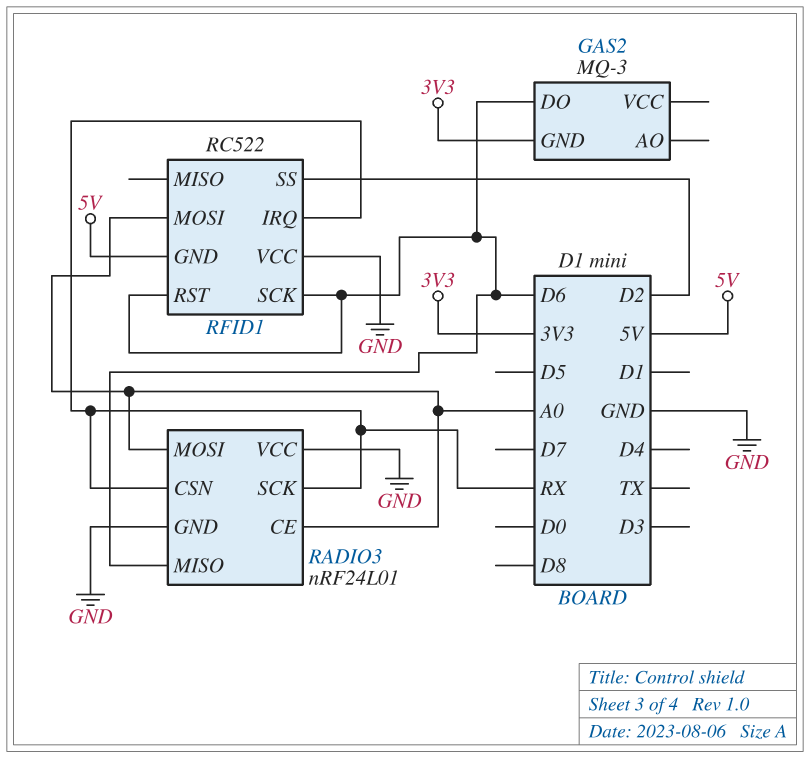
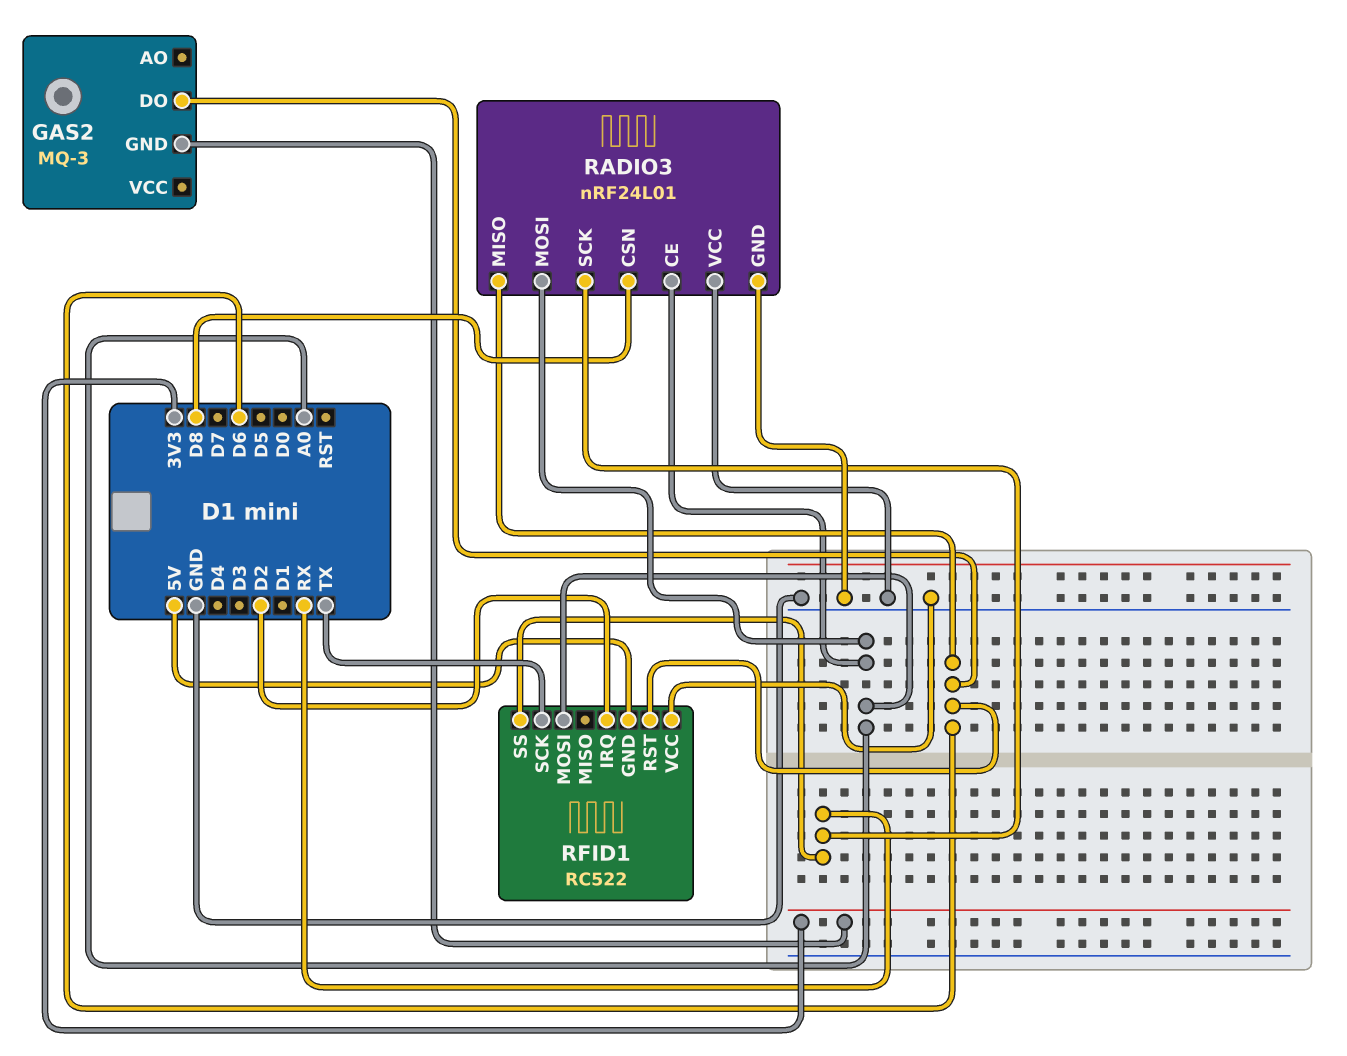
RADIO3 pin CSN: RX -> D8
RFID1 pin IRQ: RX -> D2
RFID1 pin SCK: D6 -> TX
RFID1 pin SS: D2 -> RX

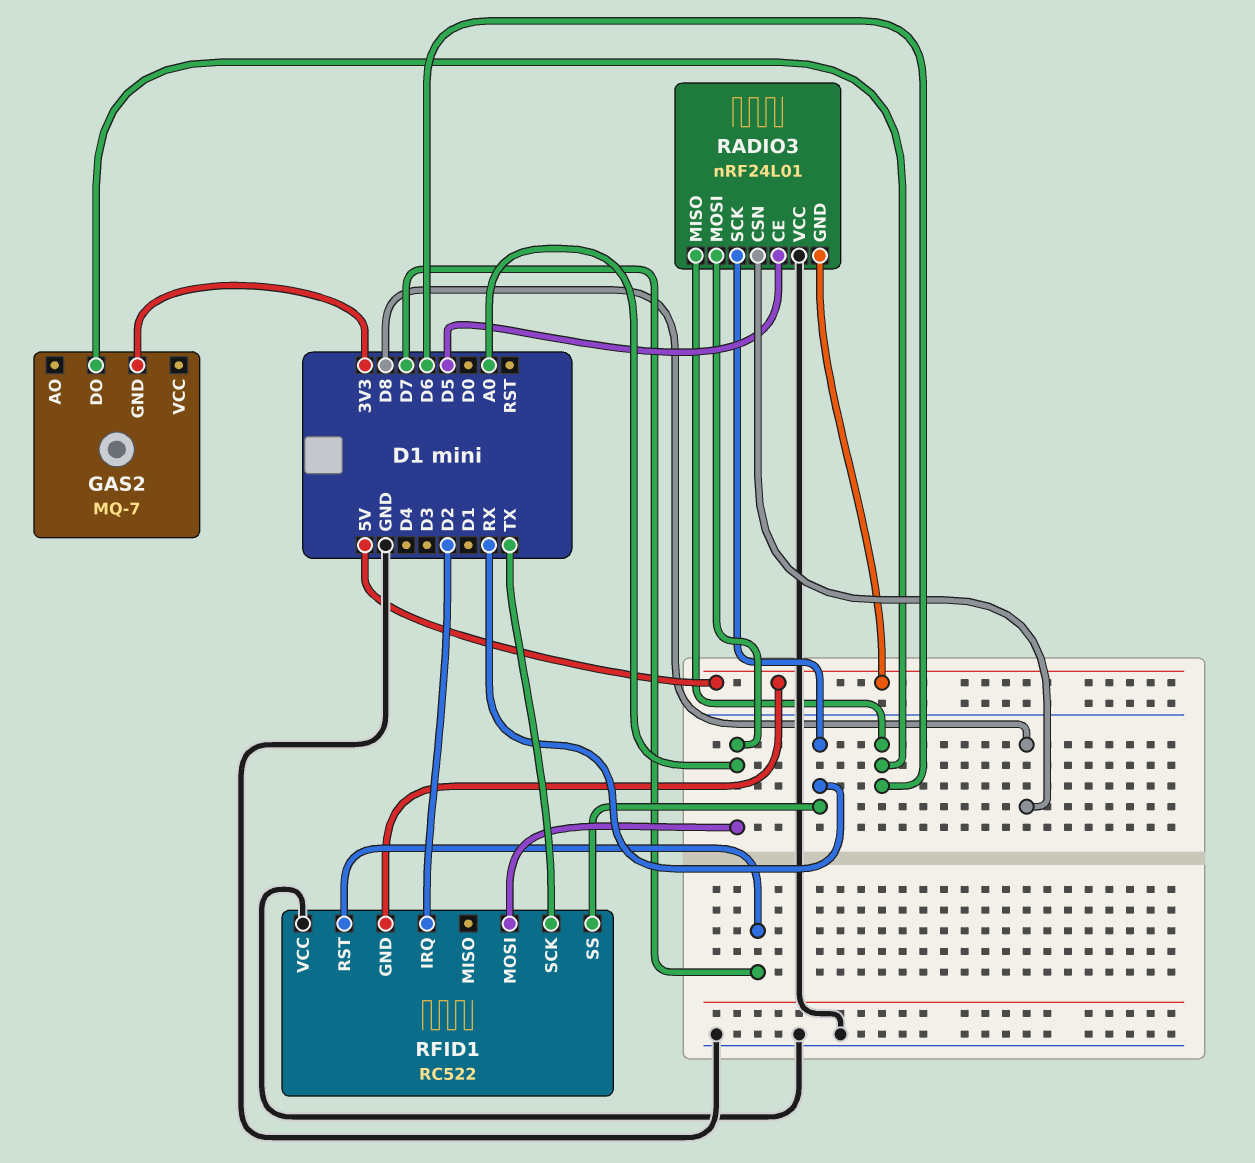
GAS2: MQ-3 -> MQ-7
RADIO3 pin CE: A0 -> D5
RADIO3 pin GND: GND -> 5V
RFID1 pin RST: D6 -> D7

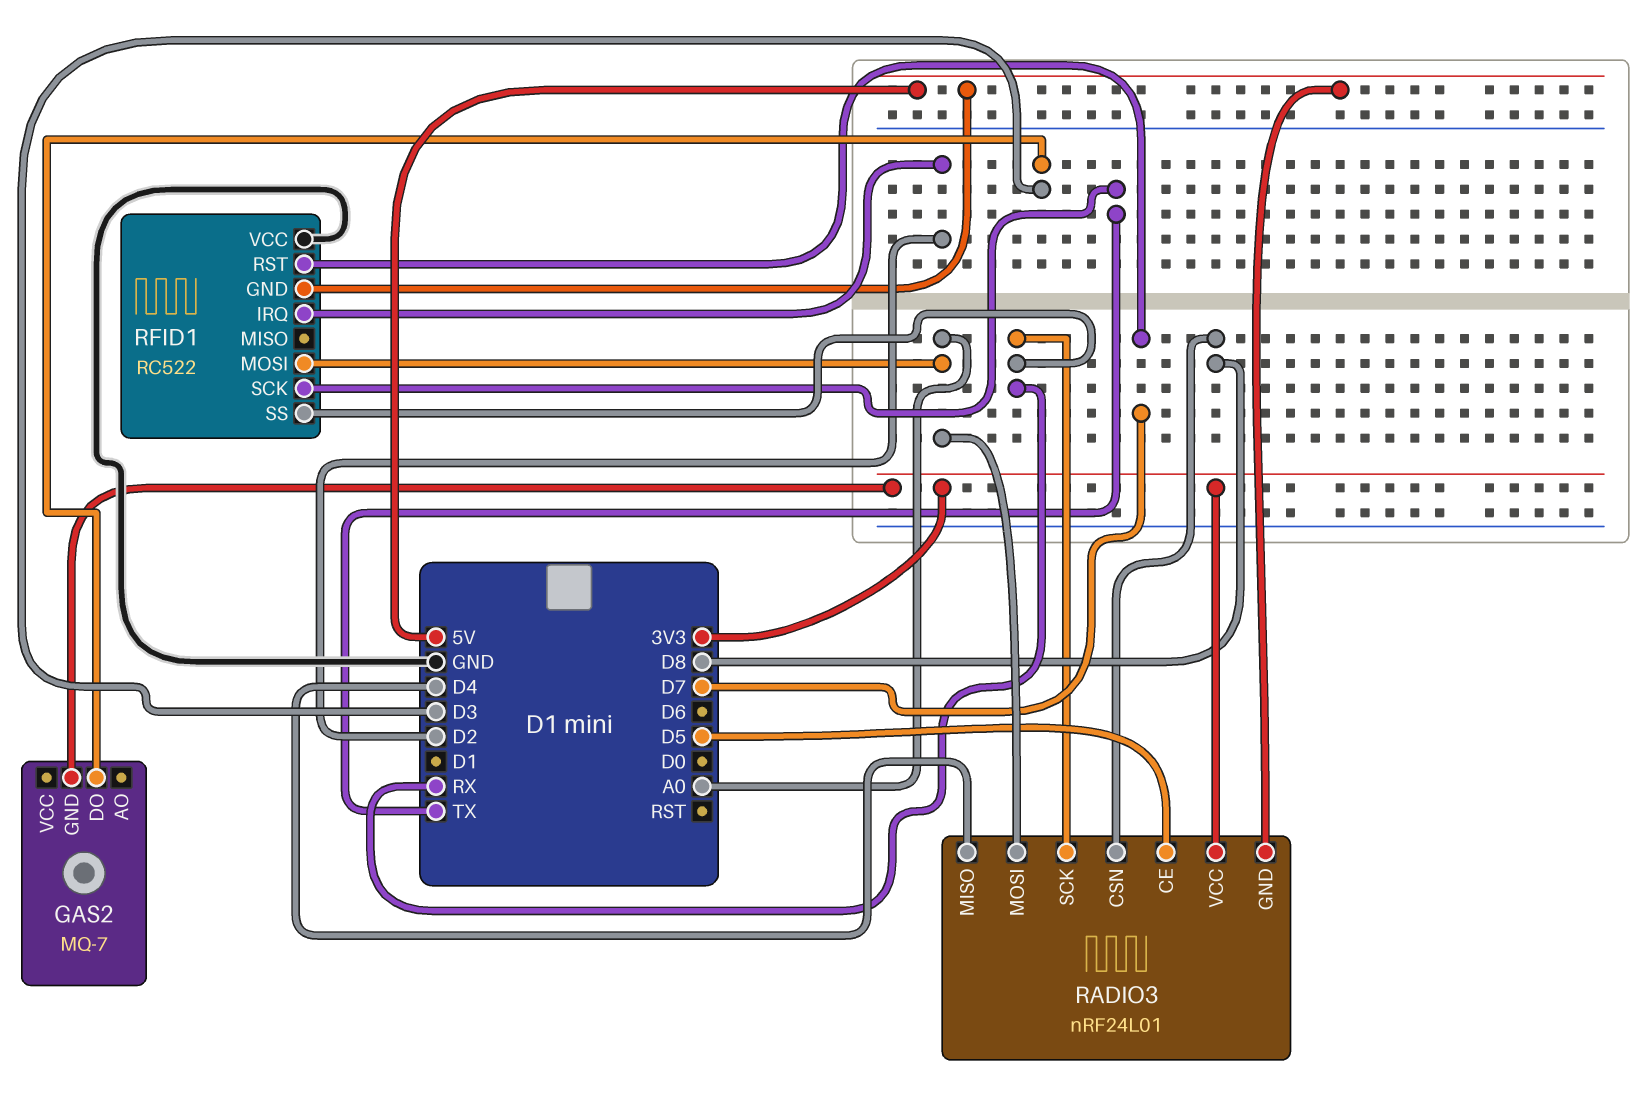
GAS2 pin DO: D6 -> D3
RADIO3 pin MISO: D6 -> D4
RADIO3 pin VCC: GND -> 3V3

